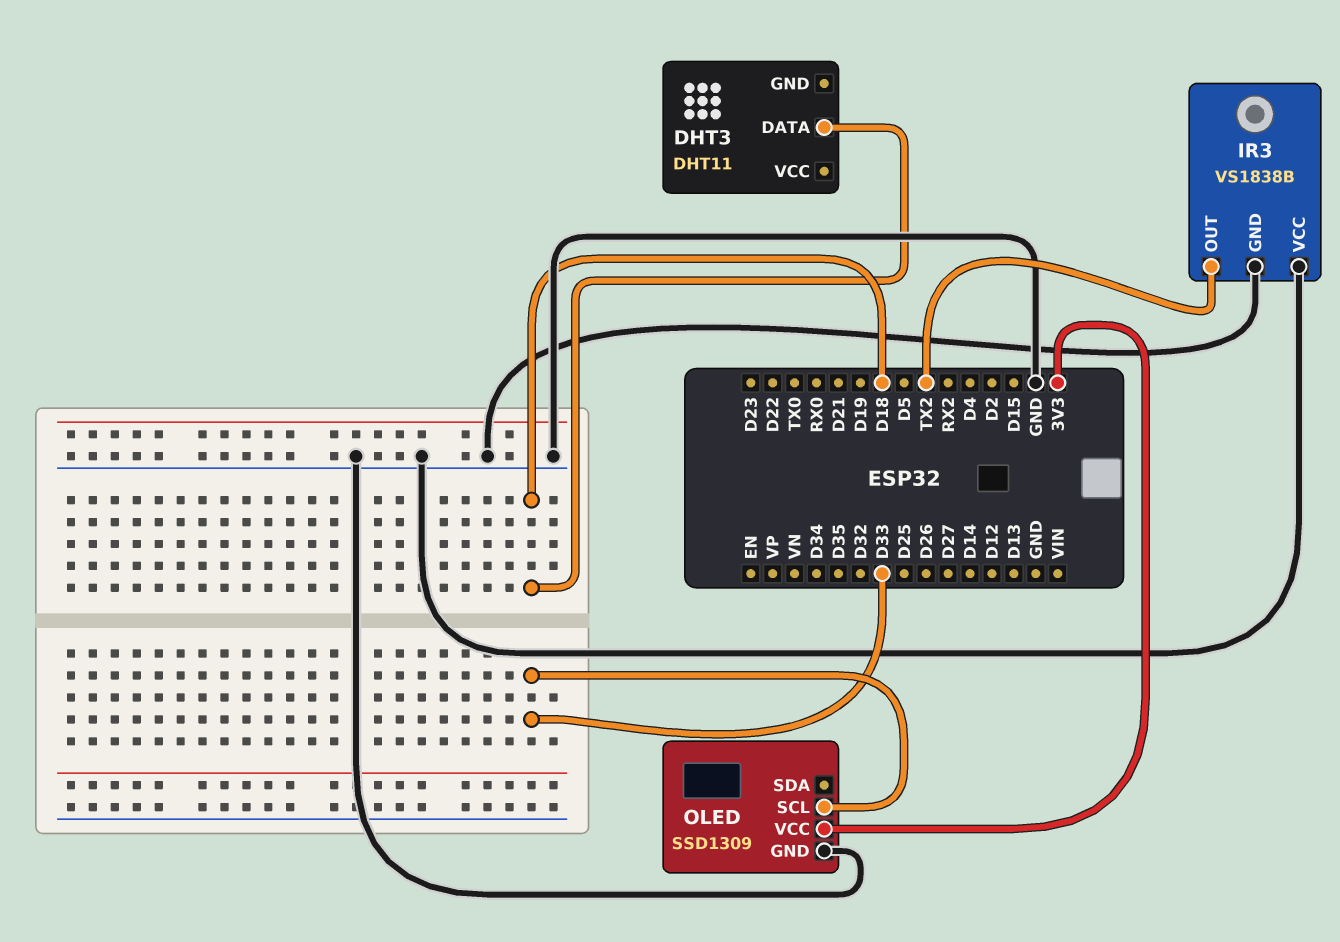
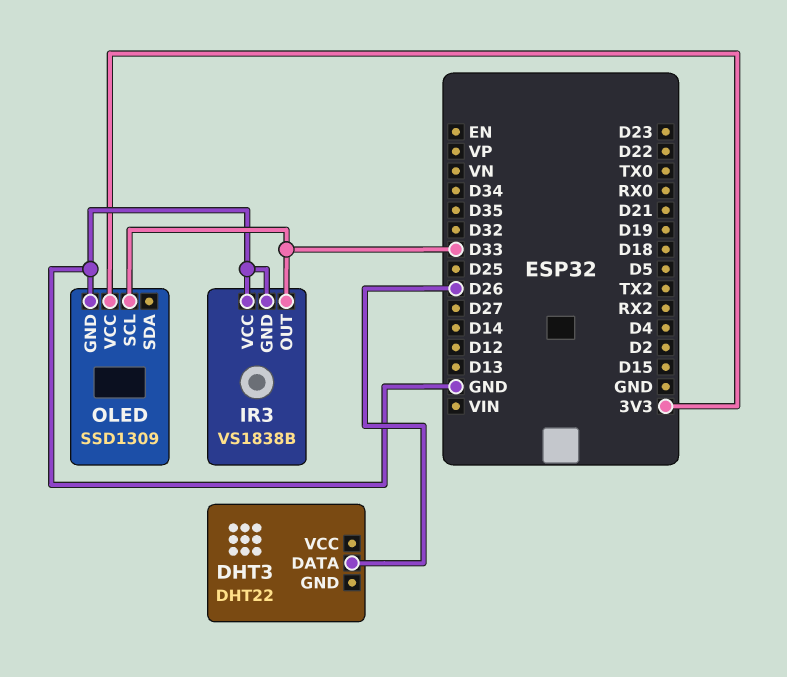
DHT3: DHT11 -> DHT22
DHT3 pin DATA: D18 -> D26
IR3 pin OUT: TX2 -> D33

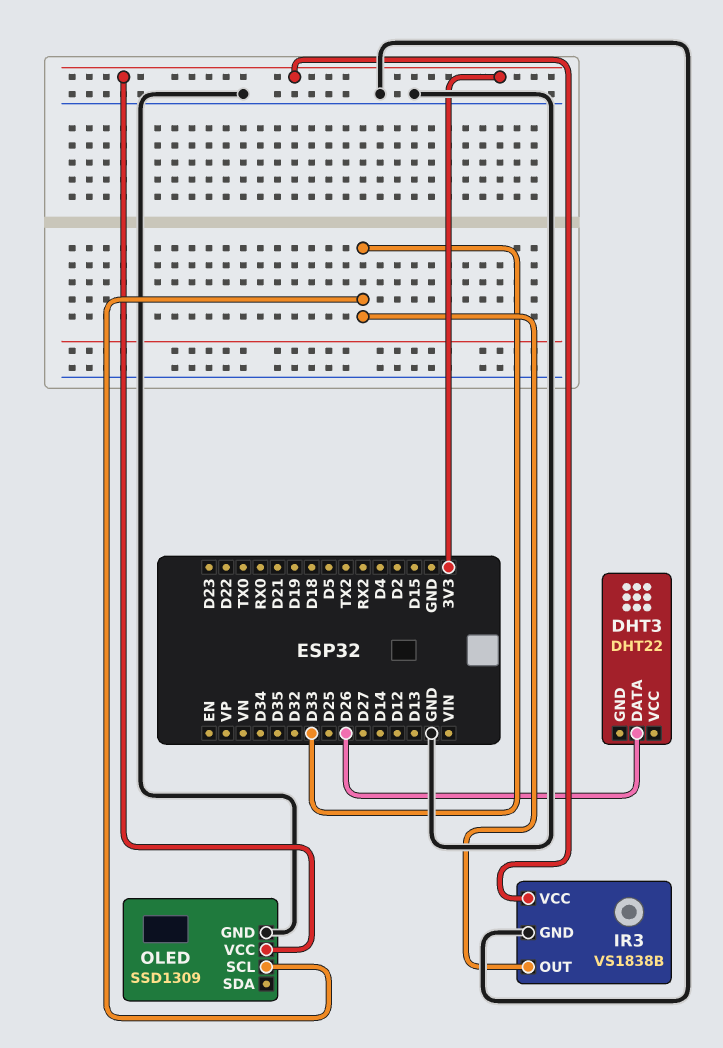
IR3 pin VCC: GND -> 3V3

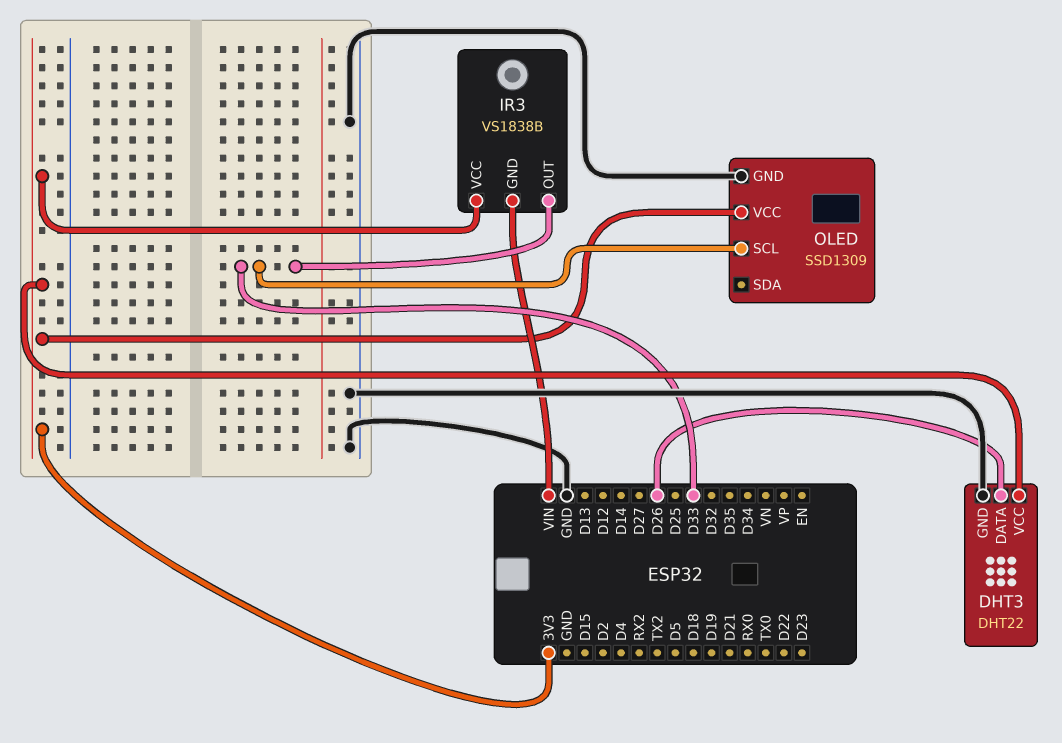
DHT3 pin GND: none -> GND
DHT3 pin VCC: none -> 3V3
IR3 pin GND: GND -> VIN

